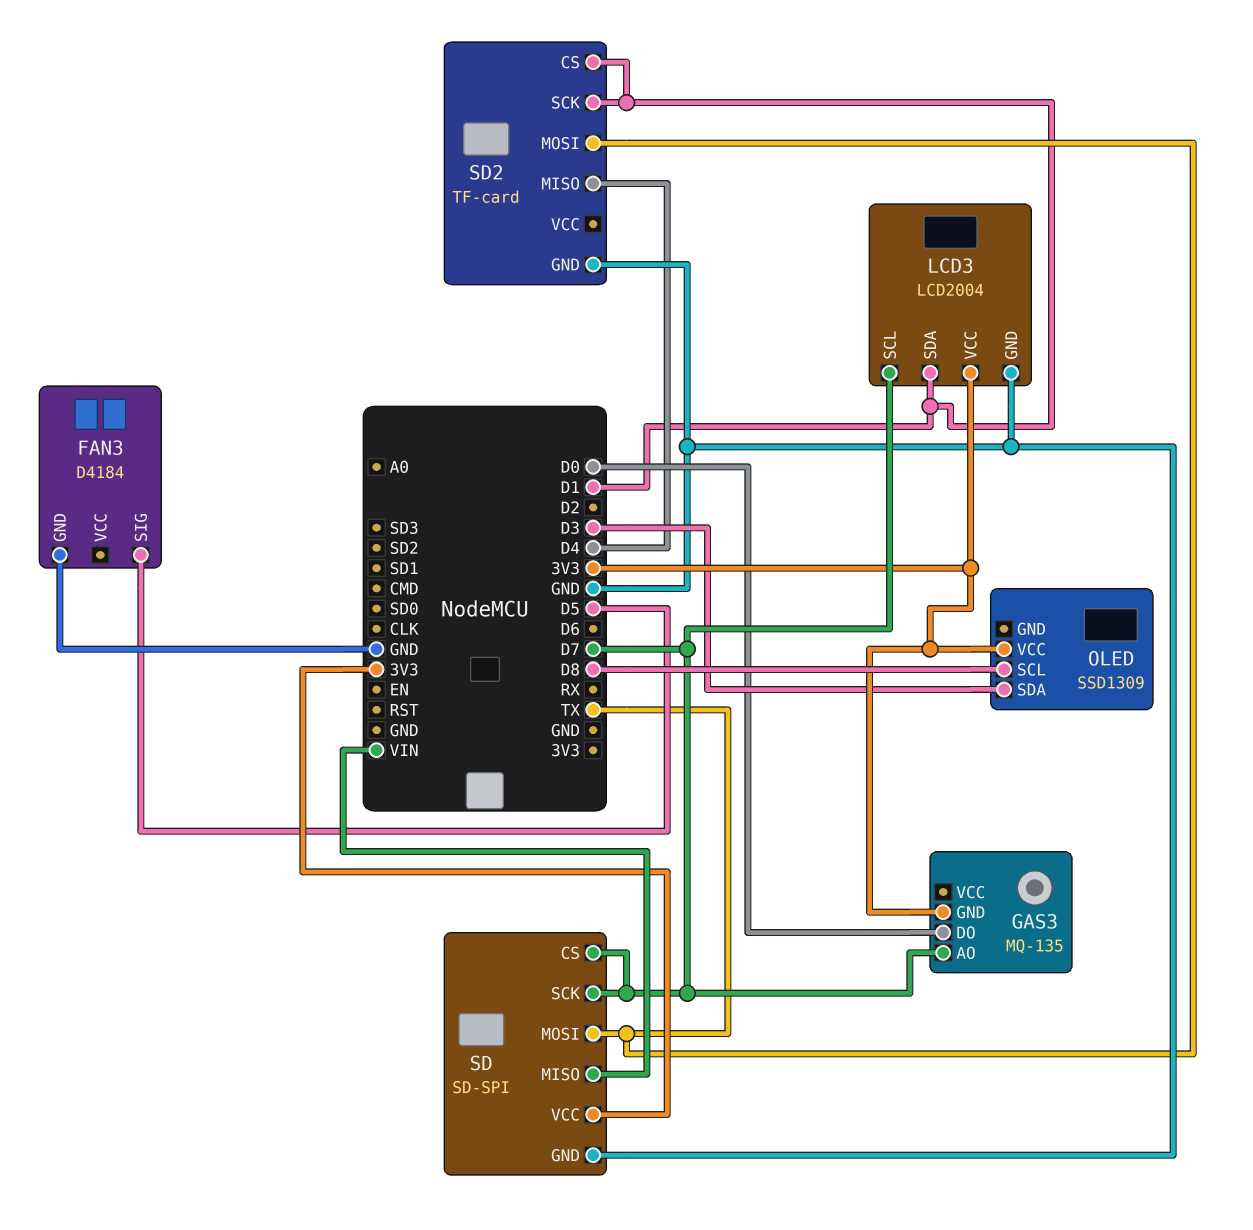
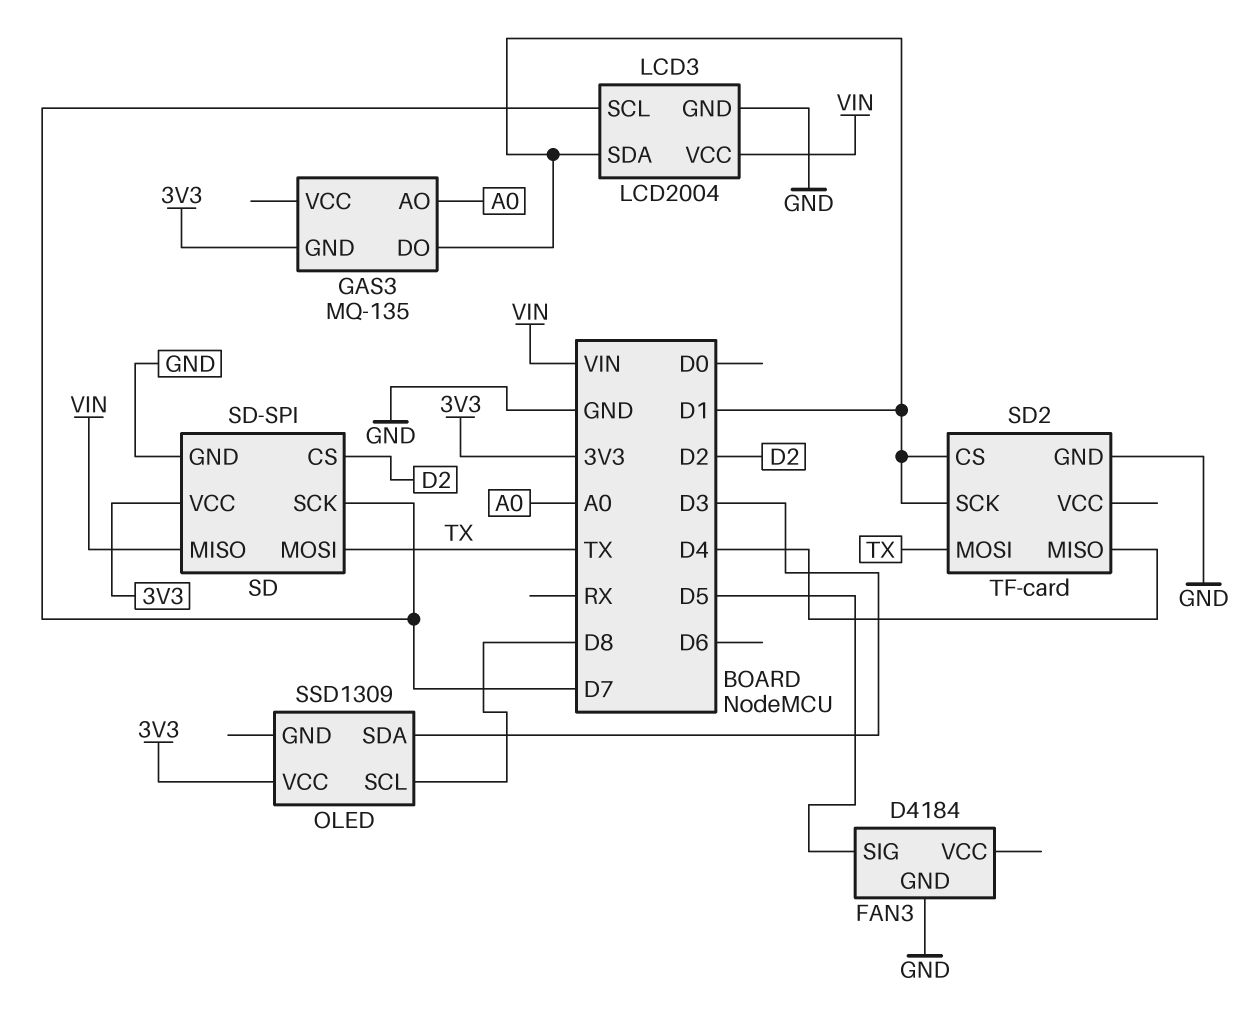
GAS3 pin AO: D7 -> A0
GAS3 pin DO: D0 -> D1
LCD3 pin VCC: 3V3 -> VIN
SD pin CS: D7 -> D2

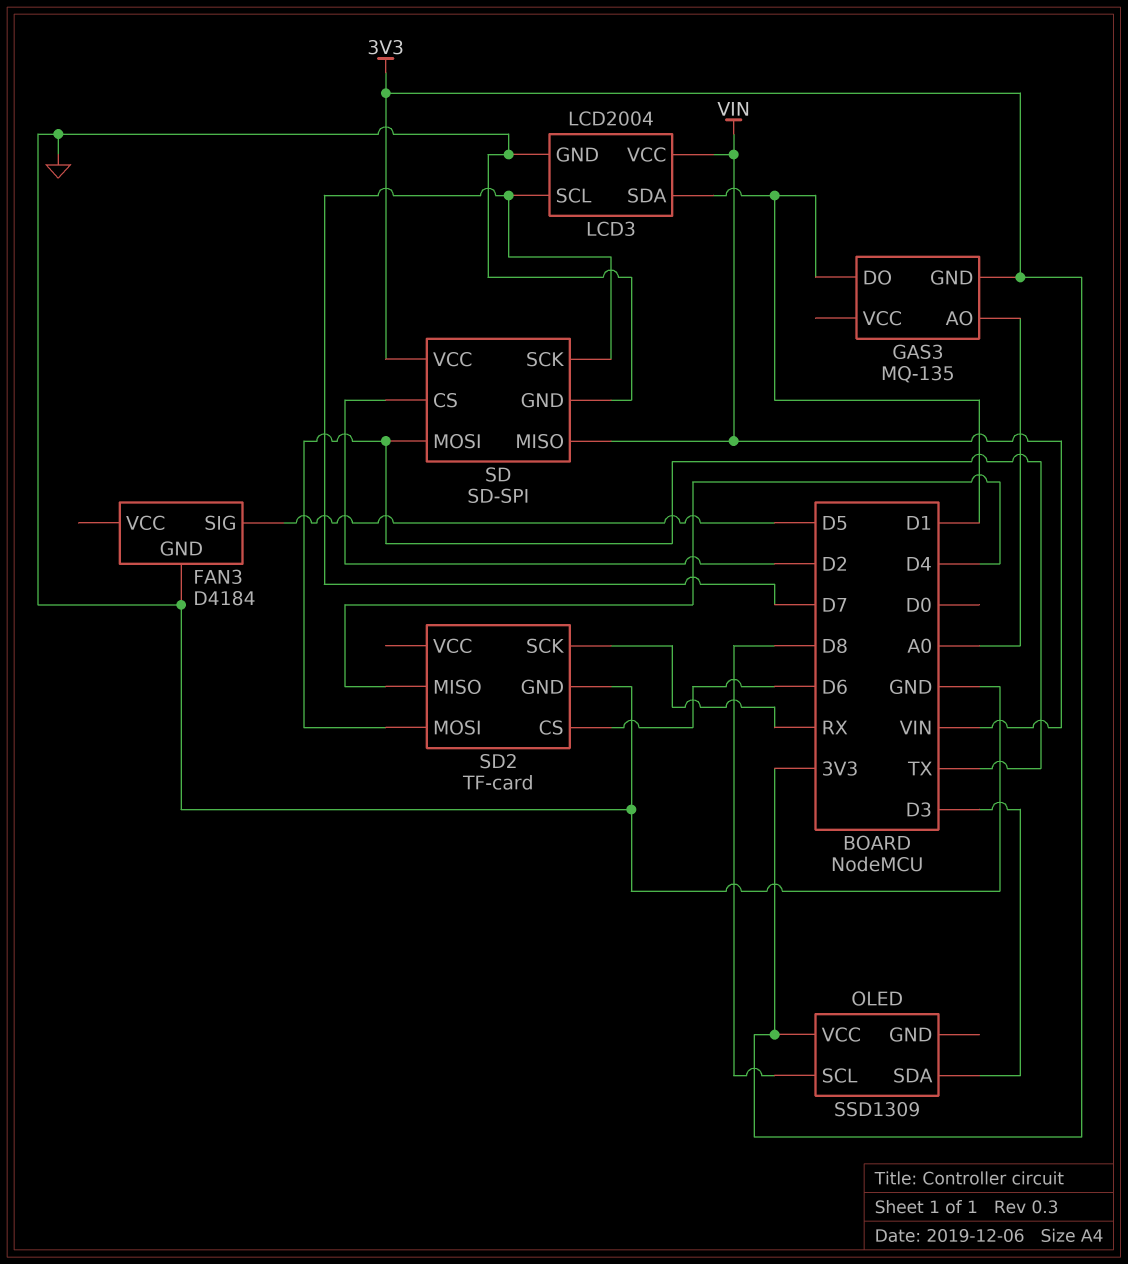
SD2 pin CS: D1 -> D6
SD2 pin SCK: D1 -> RX

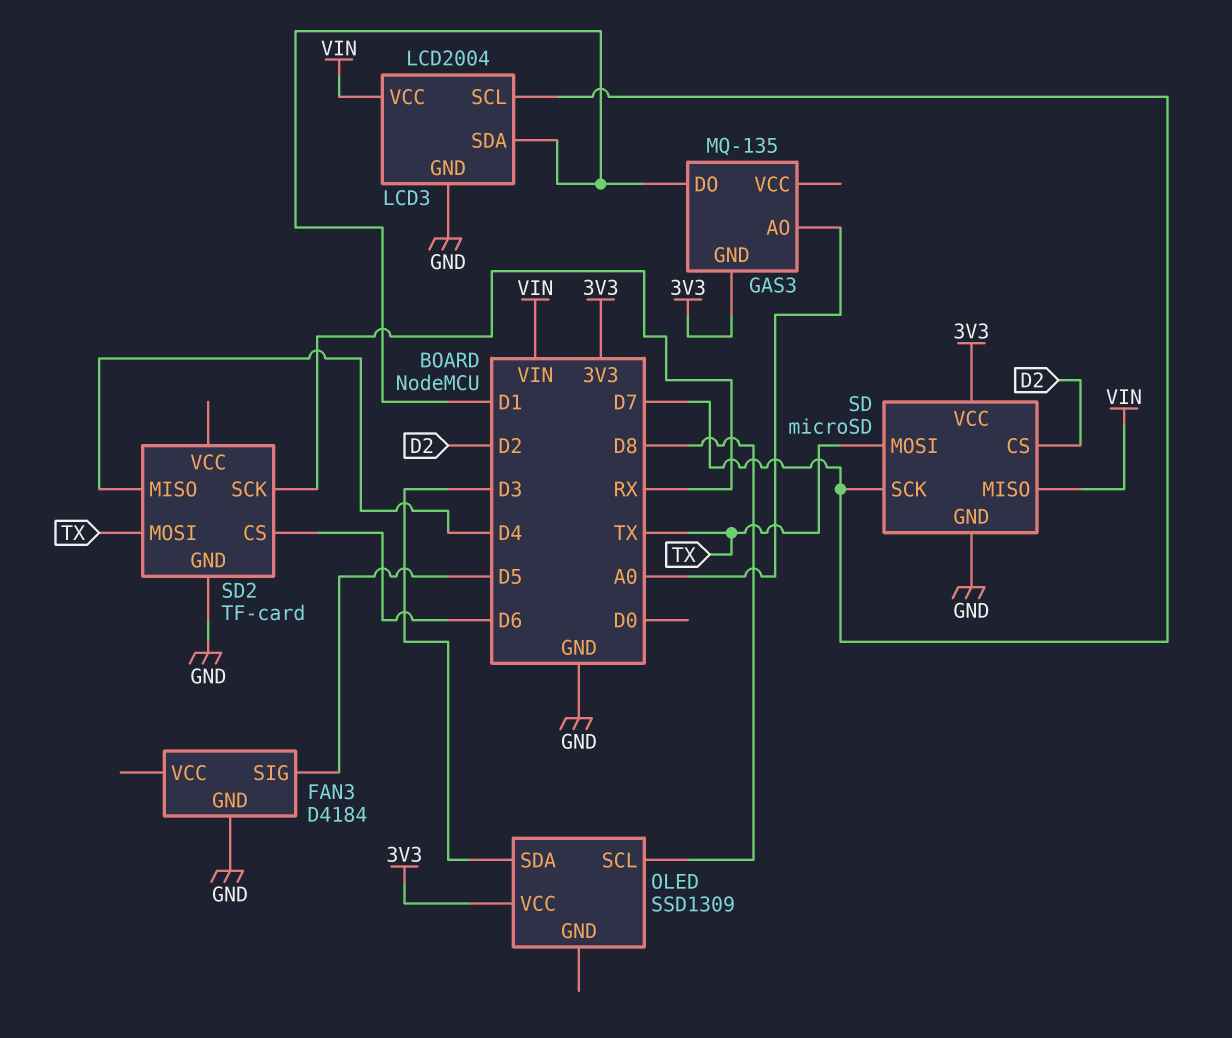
SD: SD-SPI -> microSD

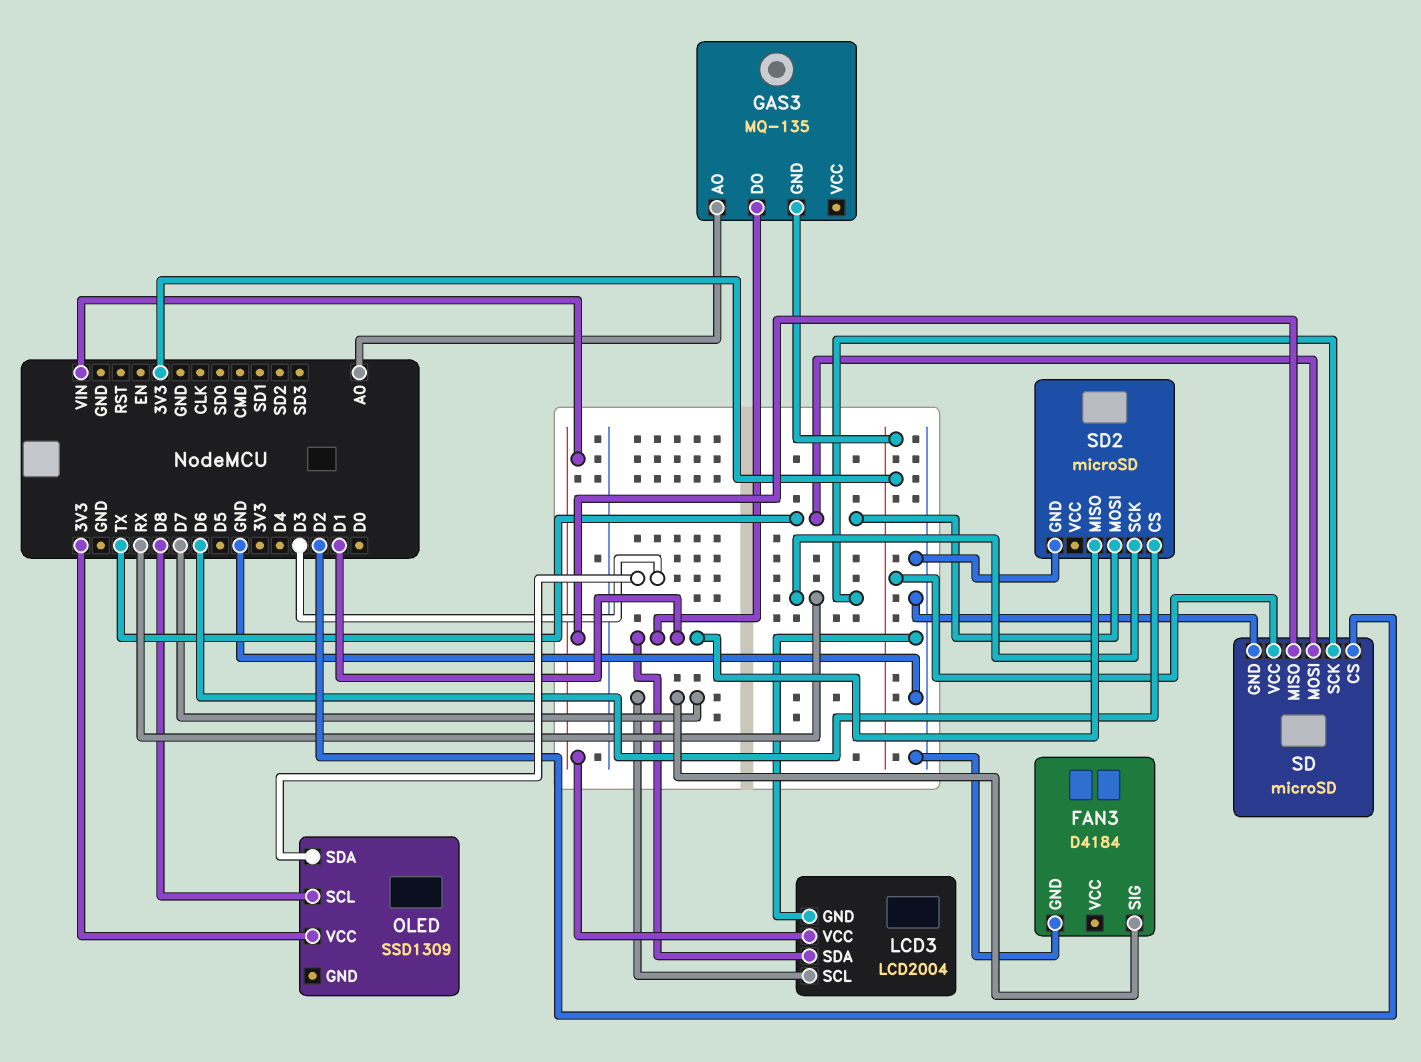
FAN3 pin SIG: D5 -> D7
SD pin SCK: D7 -> RX
SD2: TF-card -> microSD
SD2 pin MISO: D4 -> D1

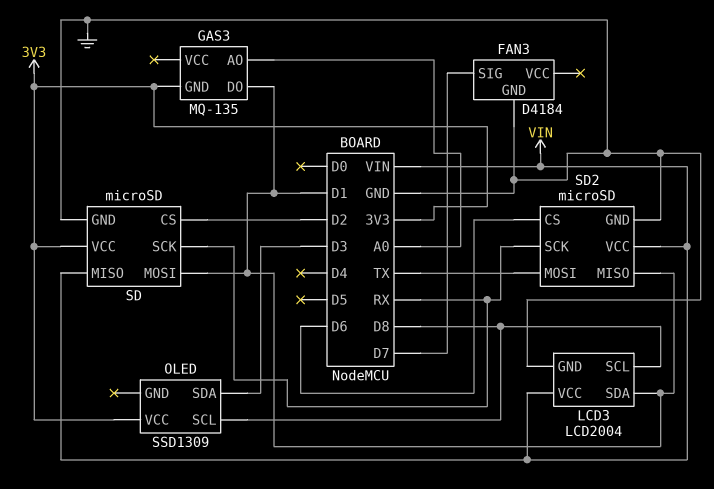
LCD3 pin SCL: D7 -> D8
SD pin MOSI: TX -> D1
SD2 pin VCC: none -> VIN

